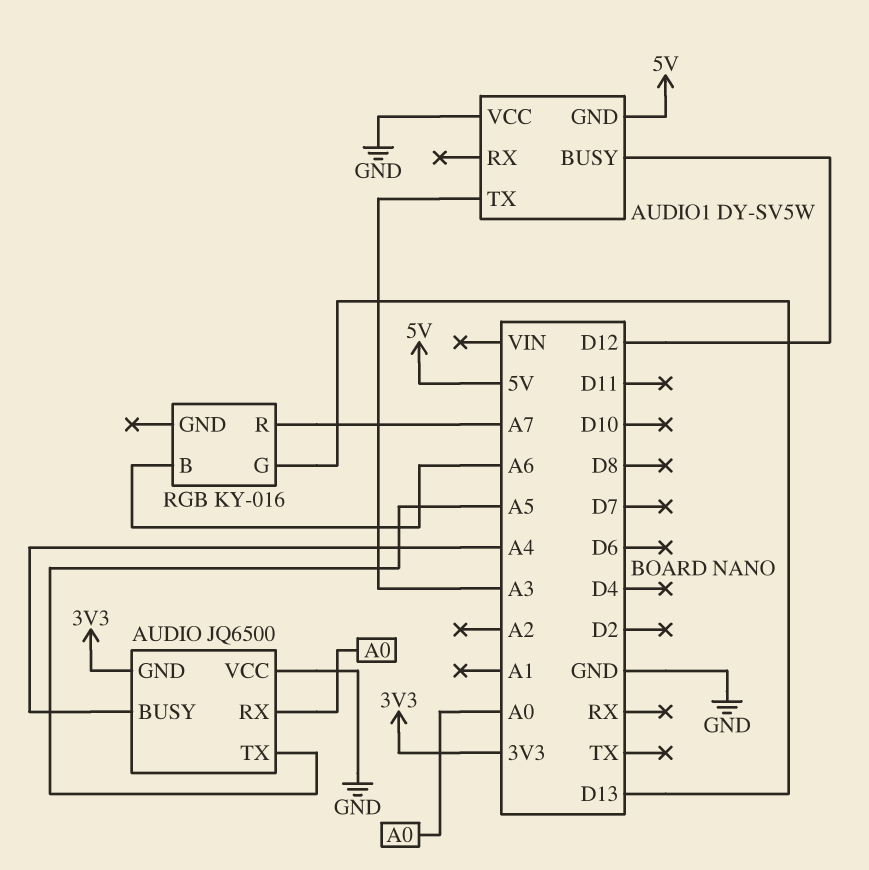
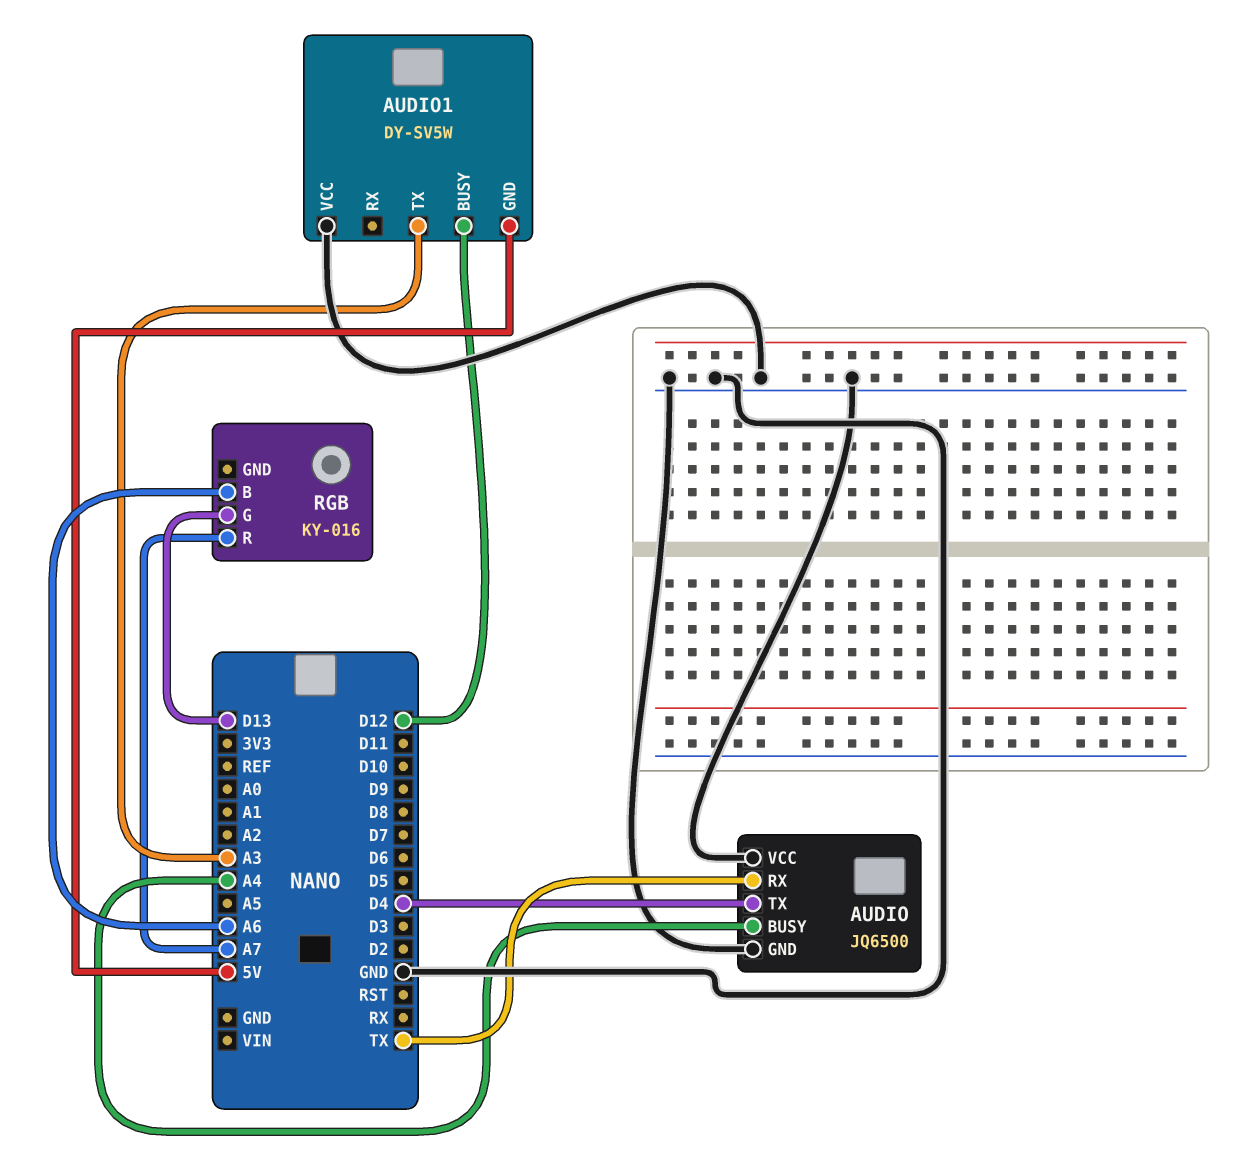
AUDIO pin GND: 3V3 -> GND
AUDIO pin RX: A0 -> TX
AUDIO pin TX: A5 -> D4

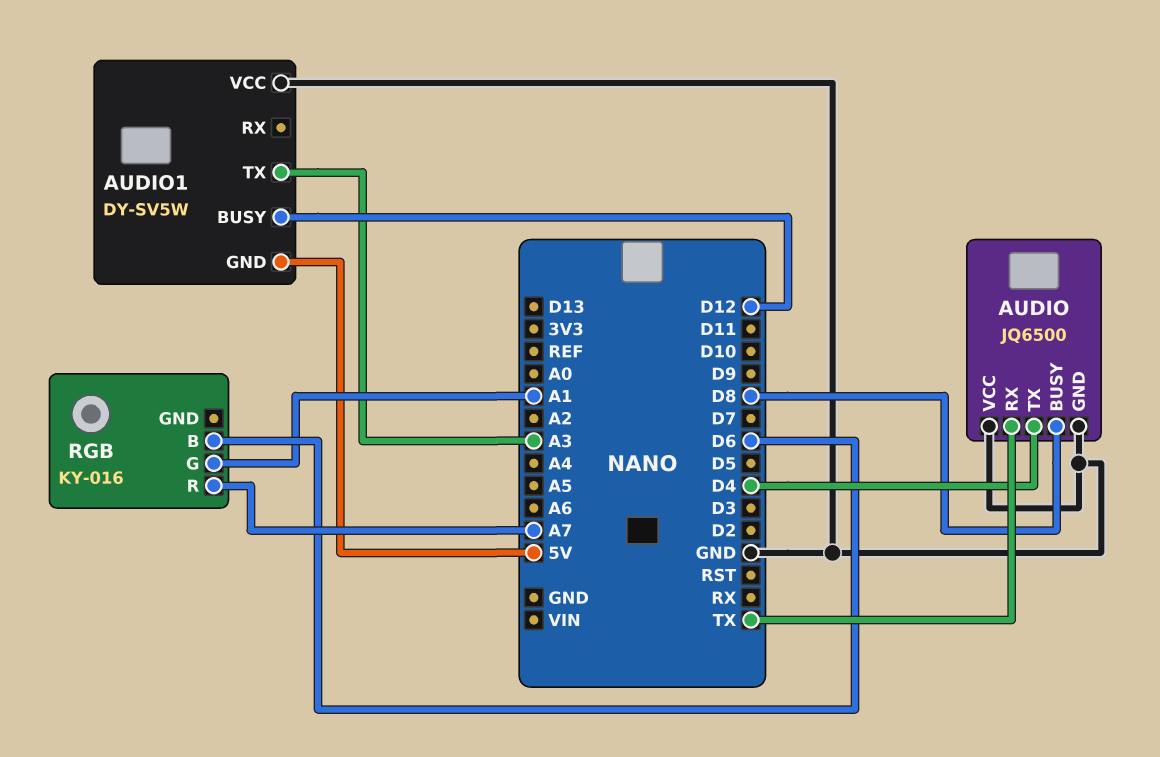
AUDIO pin BUSY: A4 -> D8
RGB pin B: A6 -> D6
RGB pin G: D13 -> A1

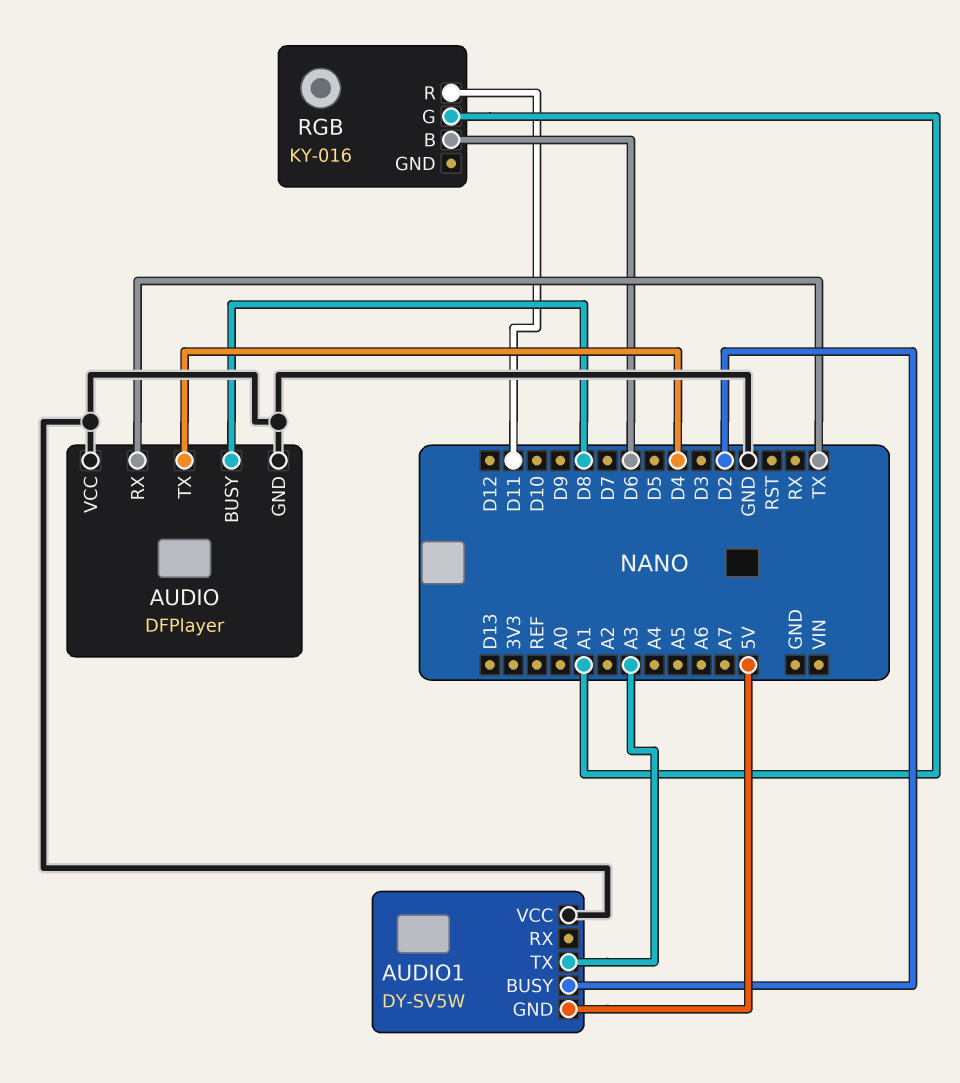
AUDIO: JQ6500 -> DFPlayer
AUDIO1 pin BUSY: D12 -> D2
RGB pin R: A7 -> D11

